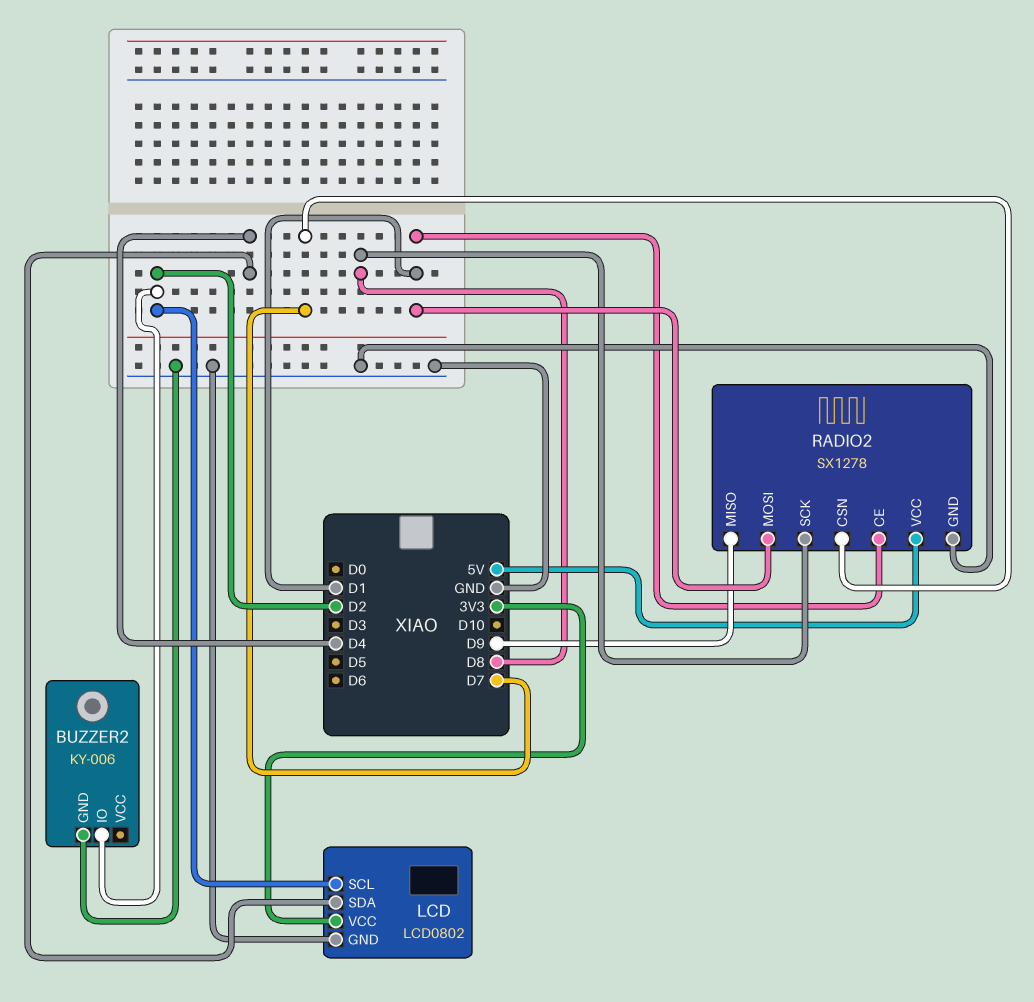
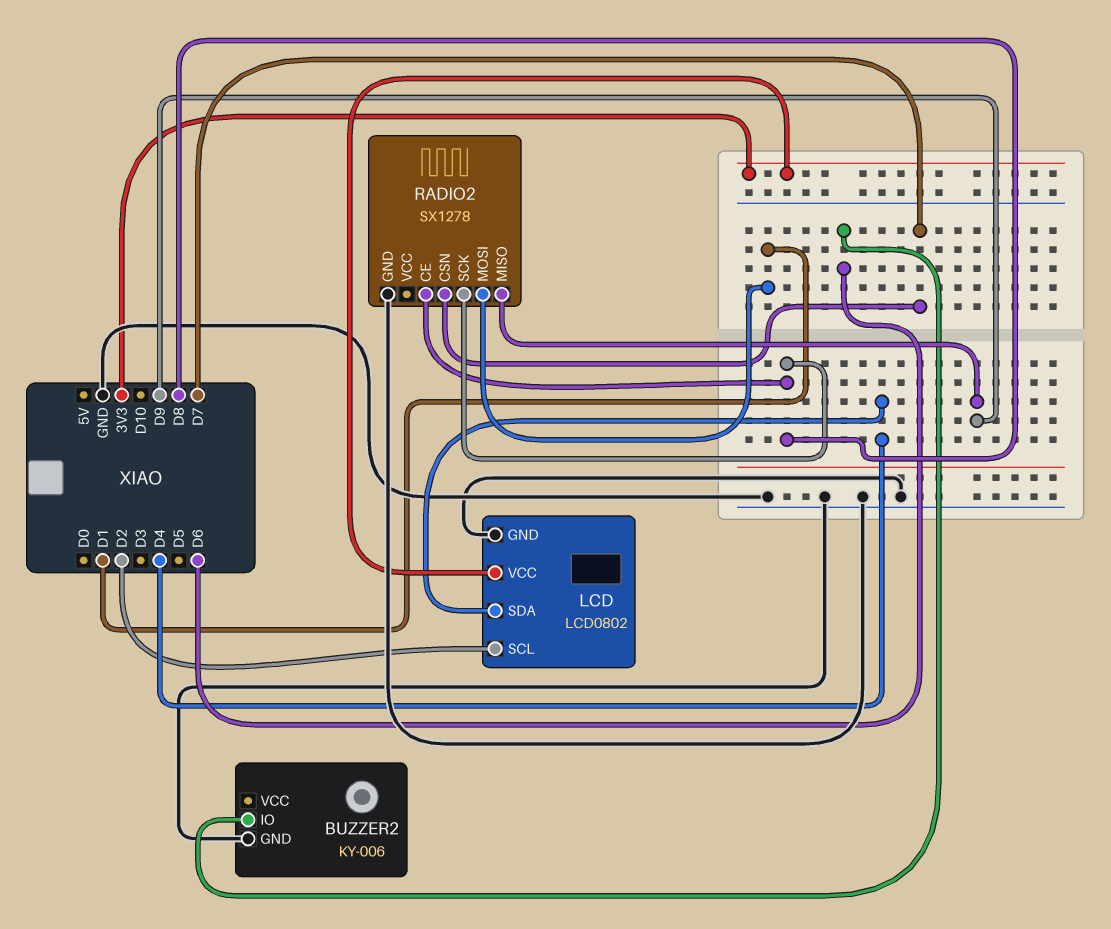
BUZZER2 pin IO: D2 -> D6
RADIO2 pin CE: D1 -> D8
RADIO2 pin VCC: 5V -> none

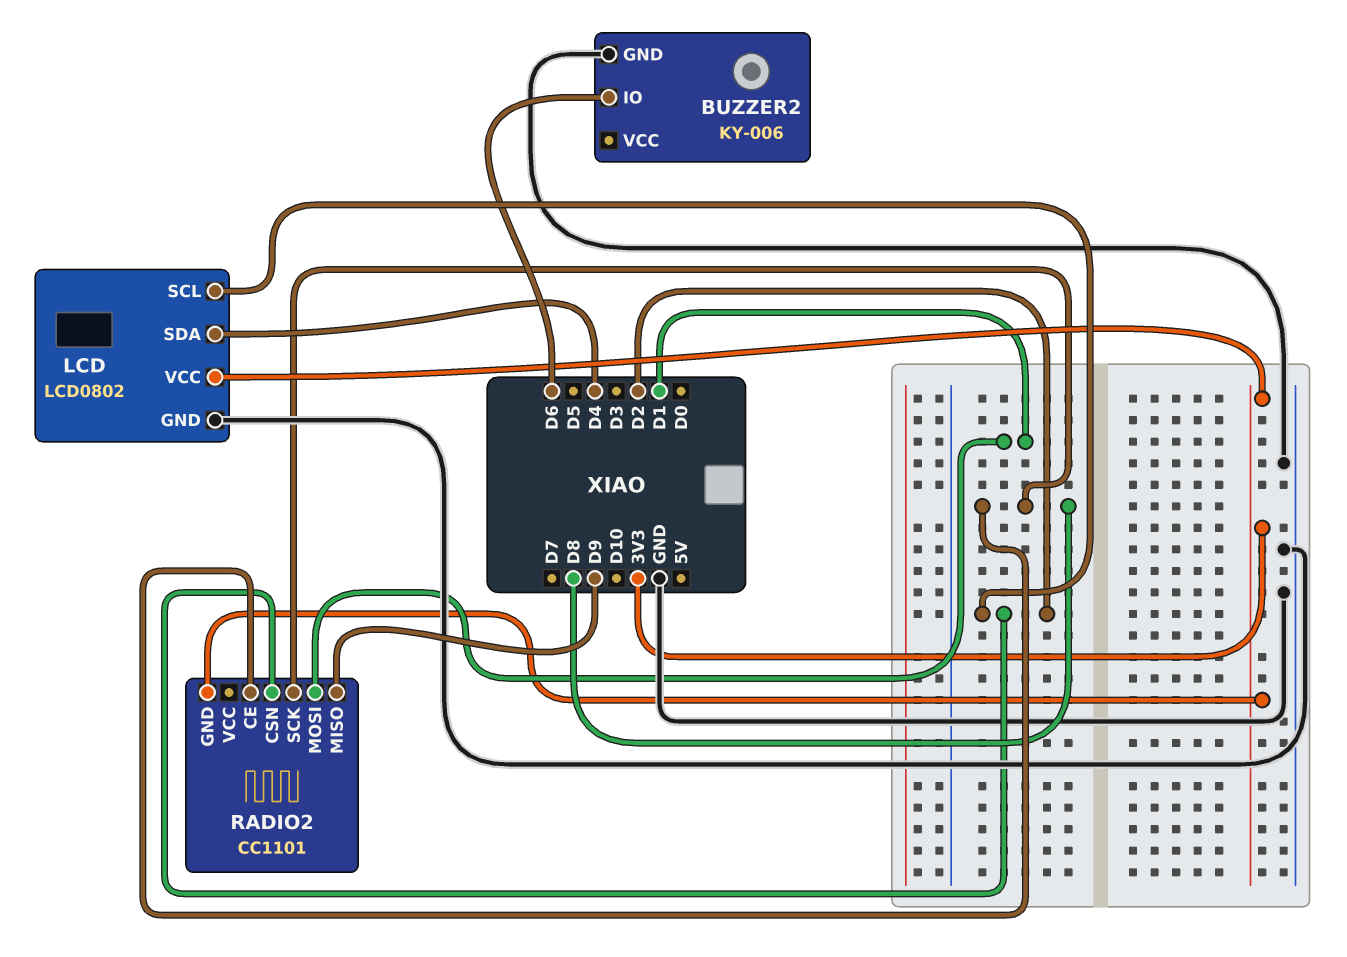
RADIO2: SX1278 -> CC1101
RADIO2 pin CSN: D7 -> D2
RADIO2 pin GND: GND -> 3V3

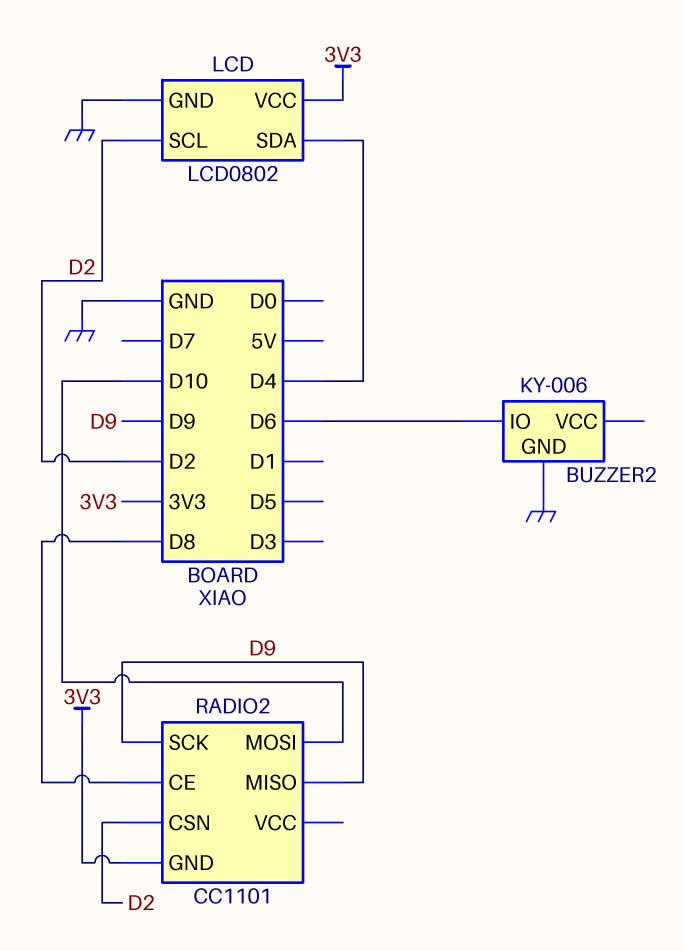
RADIO2 pin MOSI: D1 -> D10
RADIO2 pin SCK: D8 -> D9

